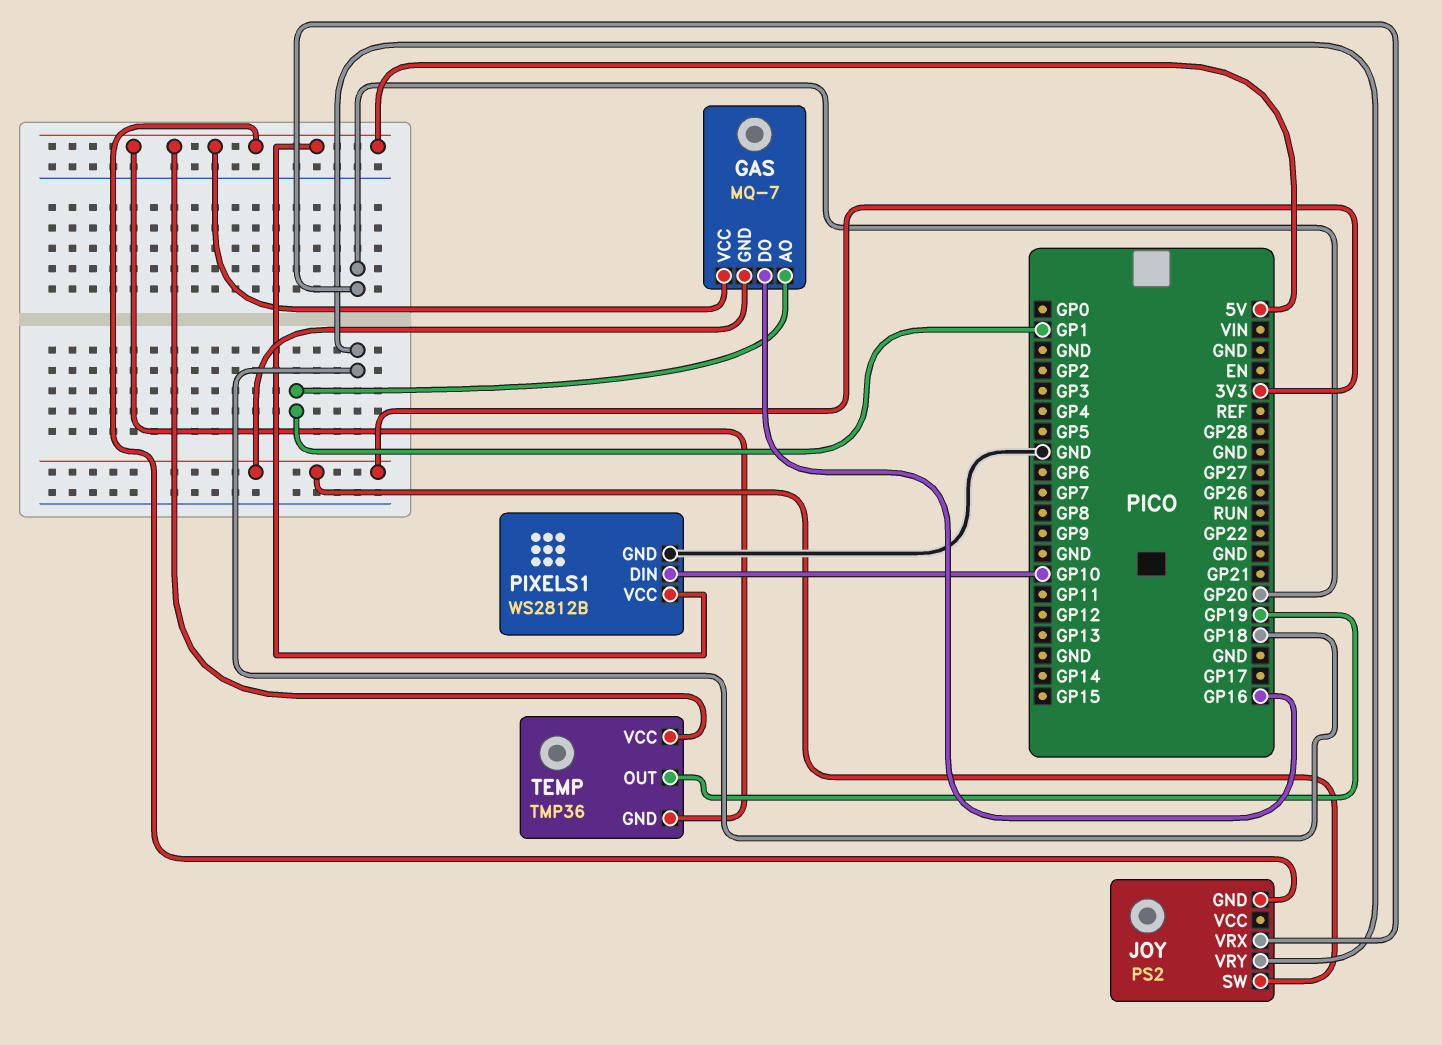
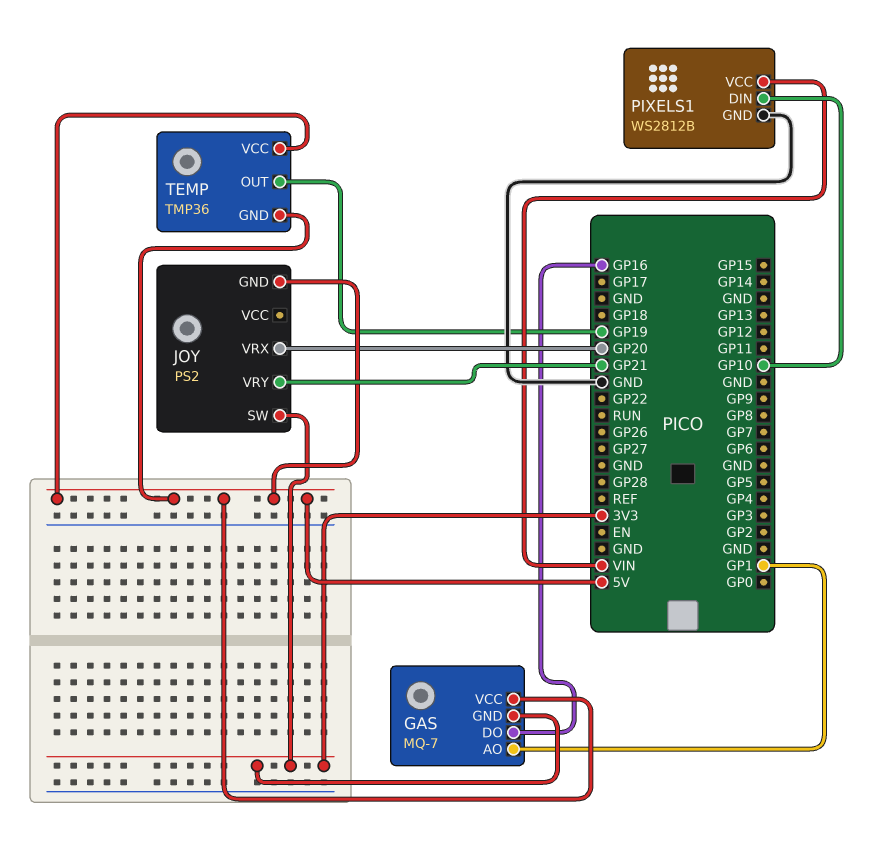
JOY pin VRY: GP18 -> GP21
PIXELS1 pin VCC: 5V -> VIN

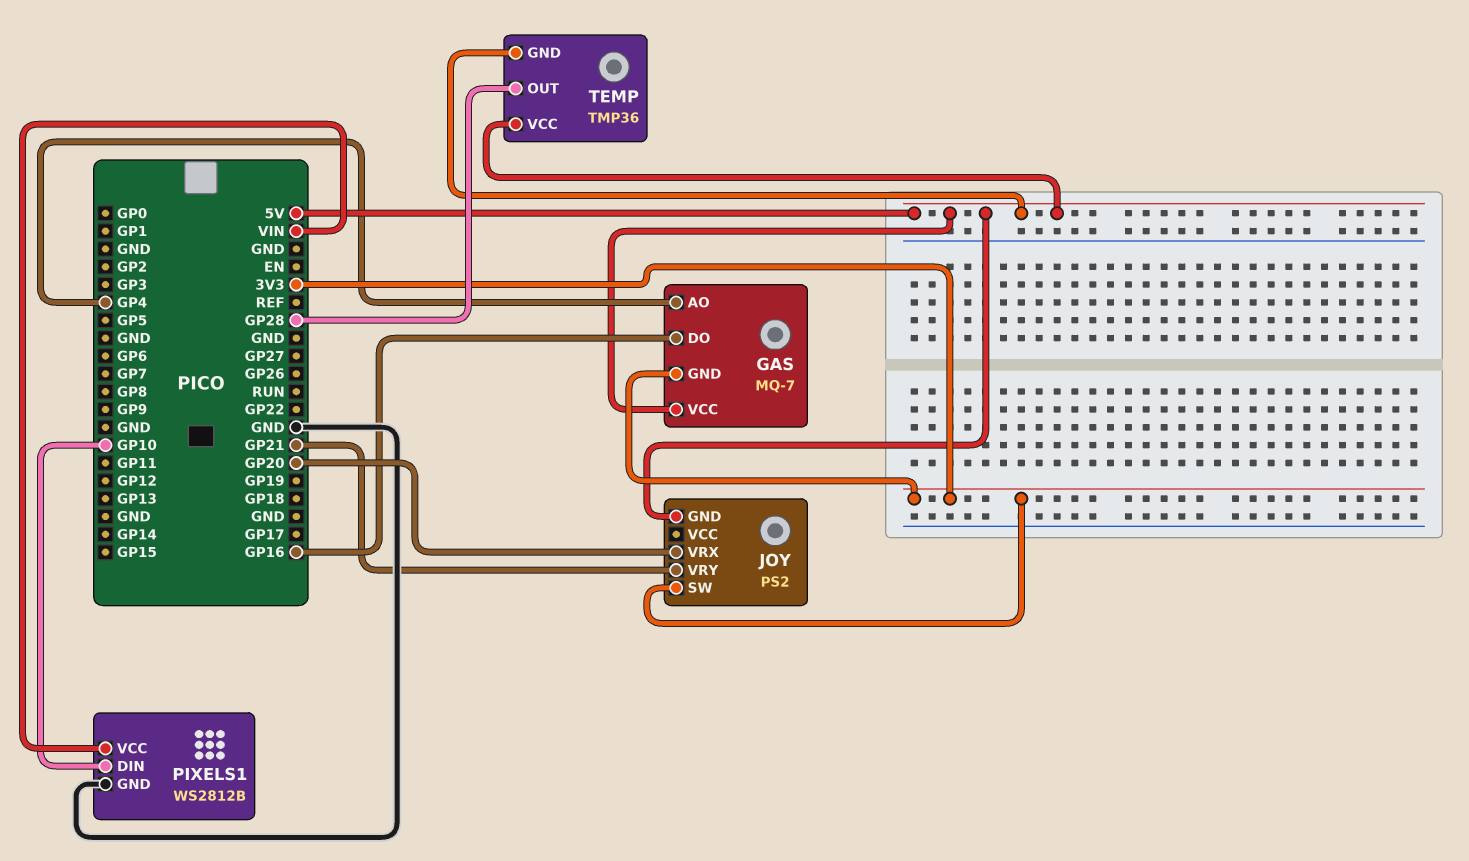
GAS pin AO: GP1 -> GP4
TEMP pin OUT: GP19 -> GP28

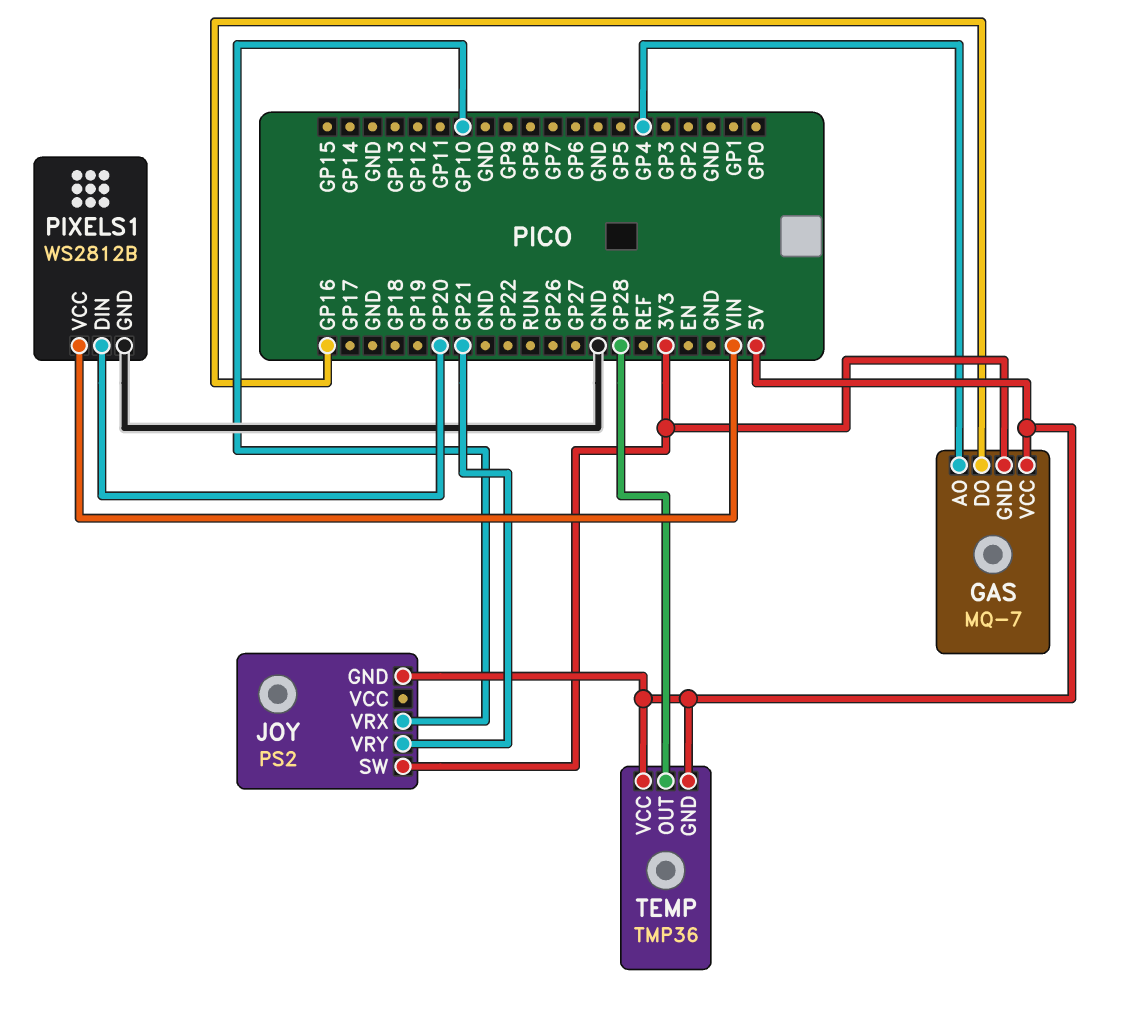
JOY pin VRX: GP20 -> GP10
PIXELS1 pin DIN: GP10 -> GP20

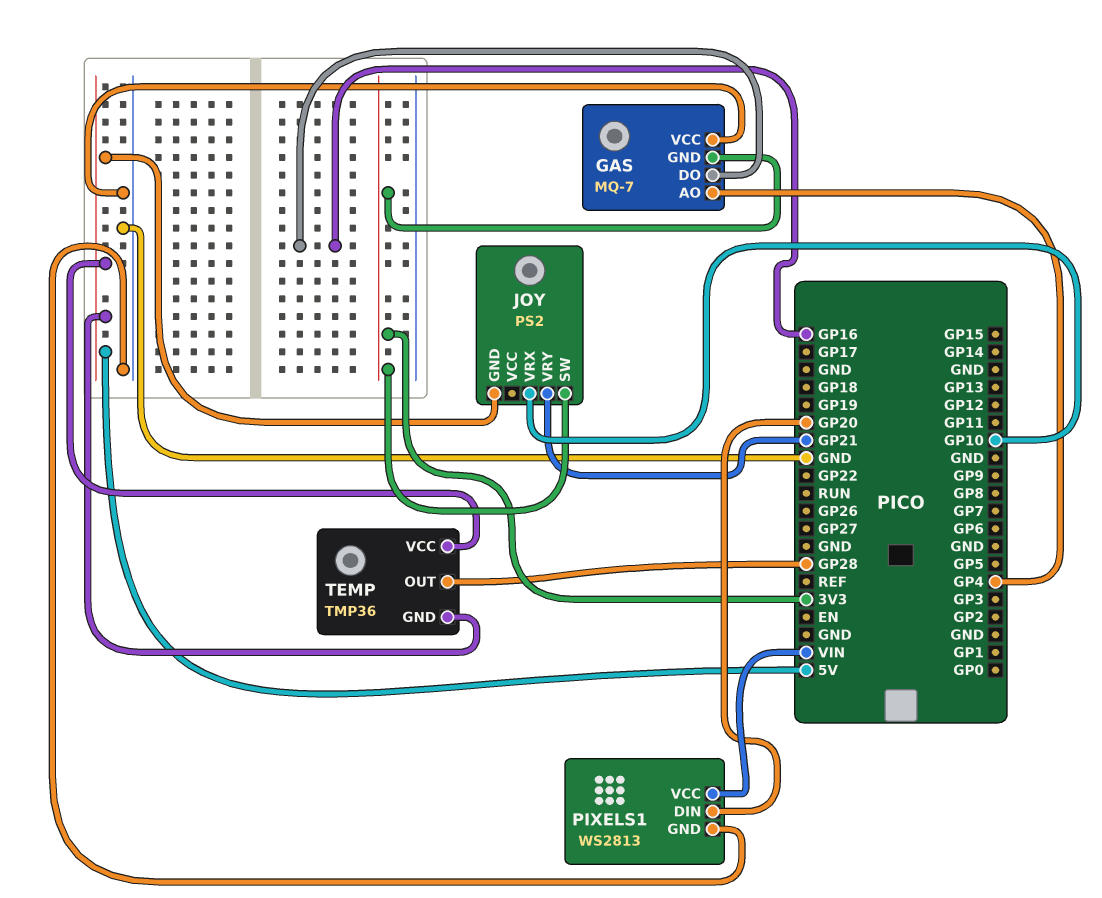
GAS pin VCC: 5V -> GND
PIXELS1: WS2812B -> WS2813

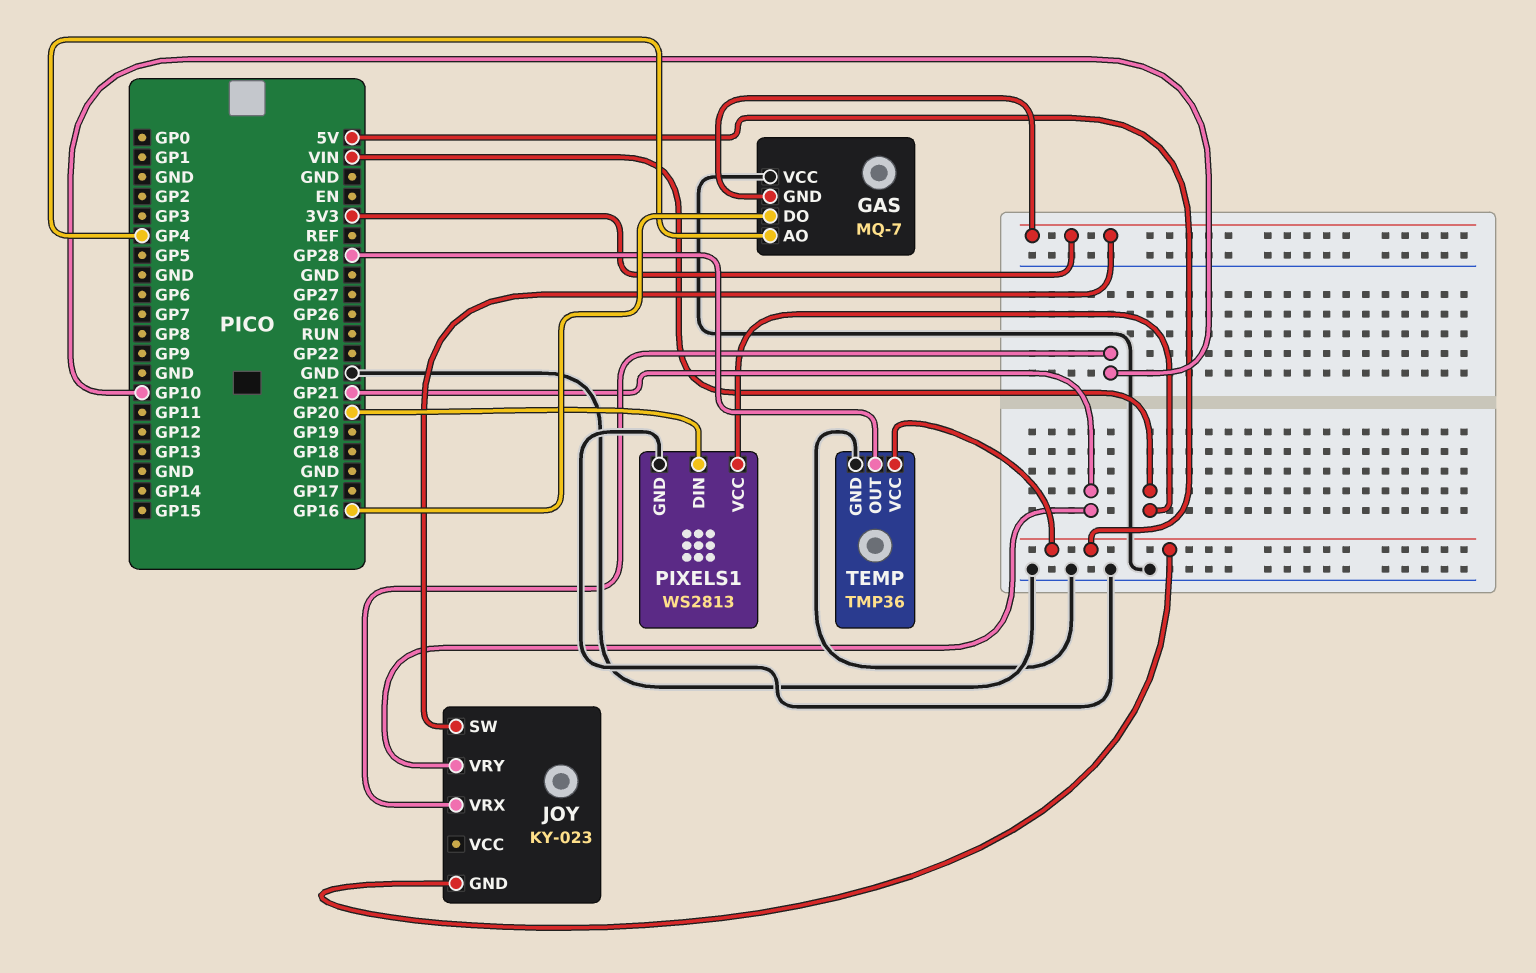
JOY: PS2 -> KY-023
TEMP pin GND: 5V -> GND

